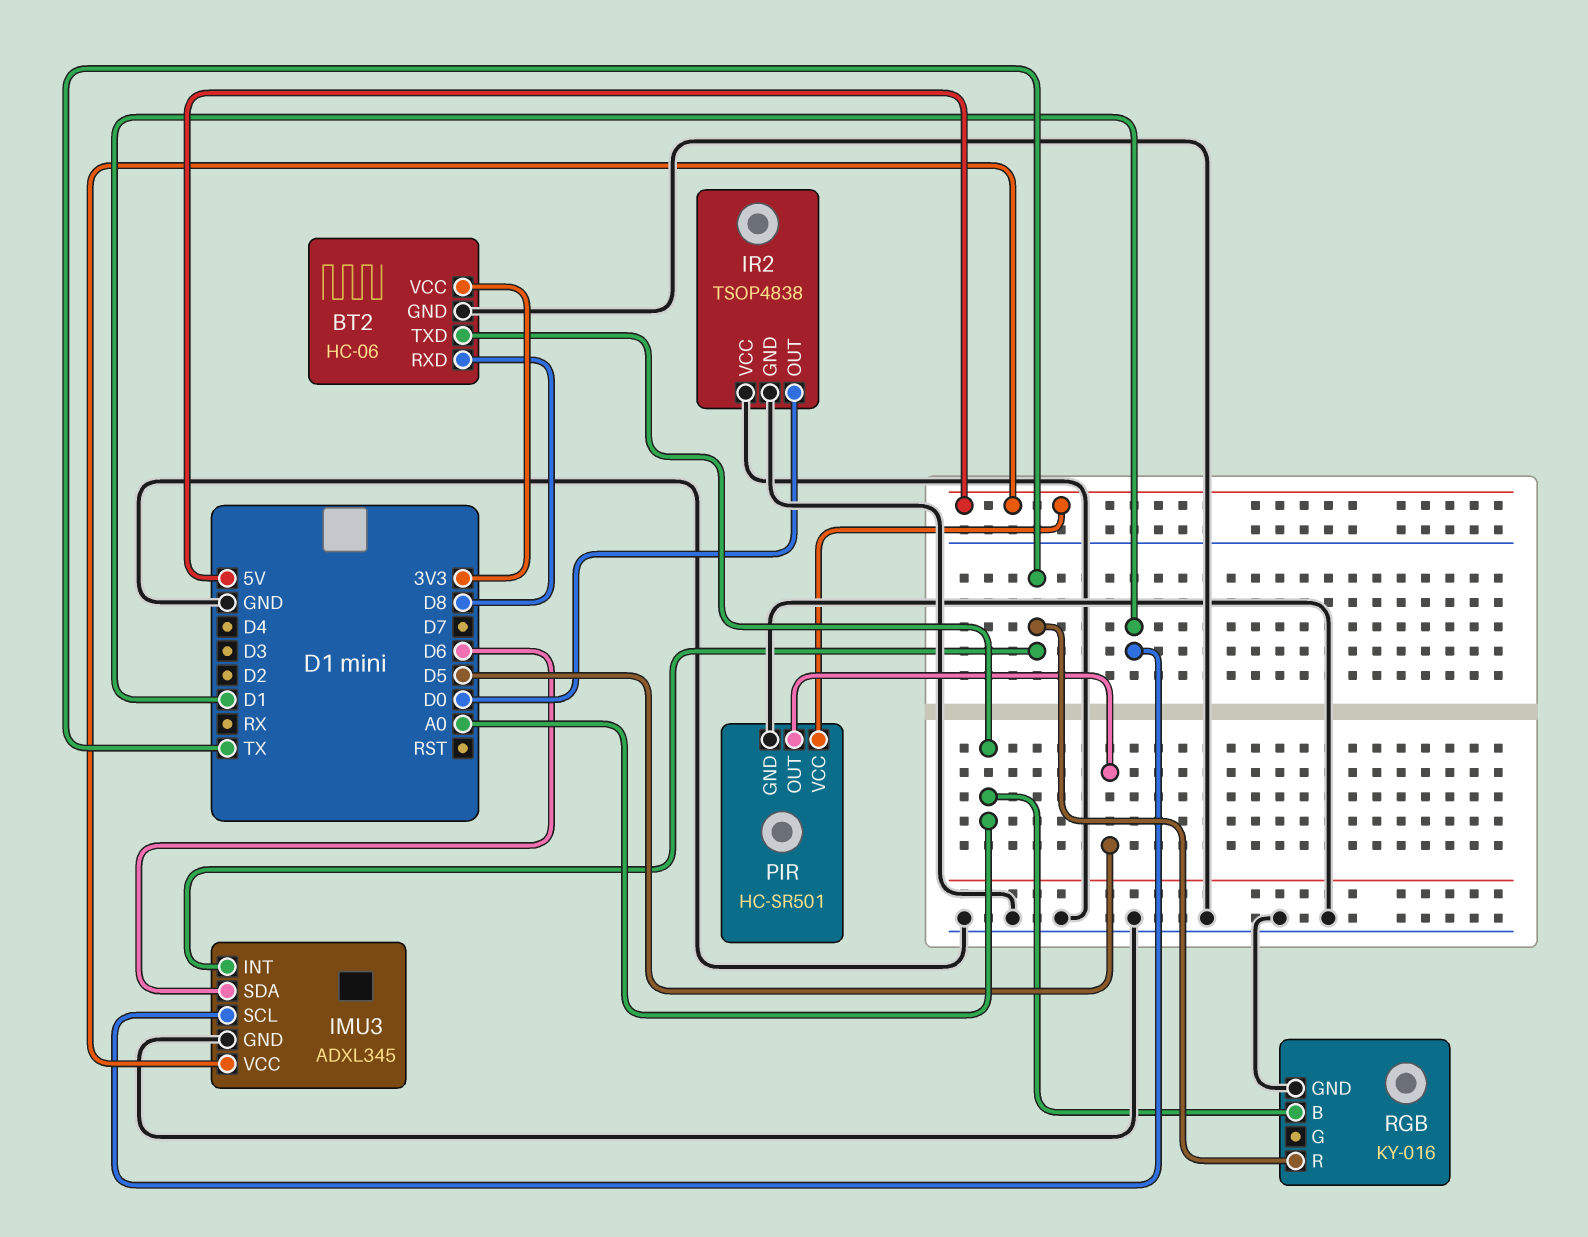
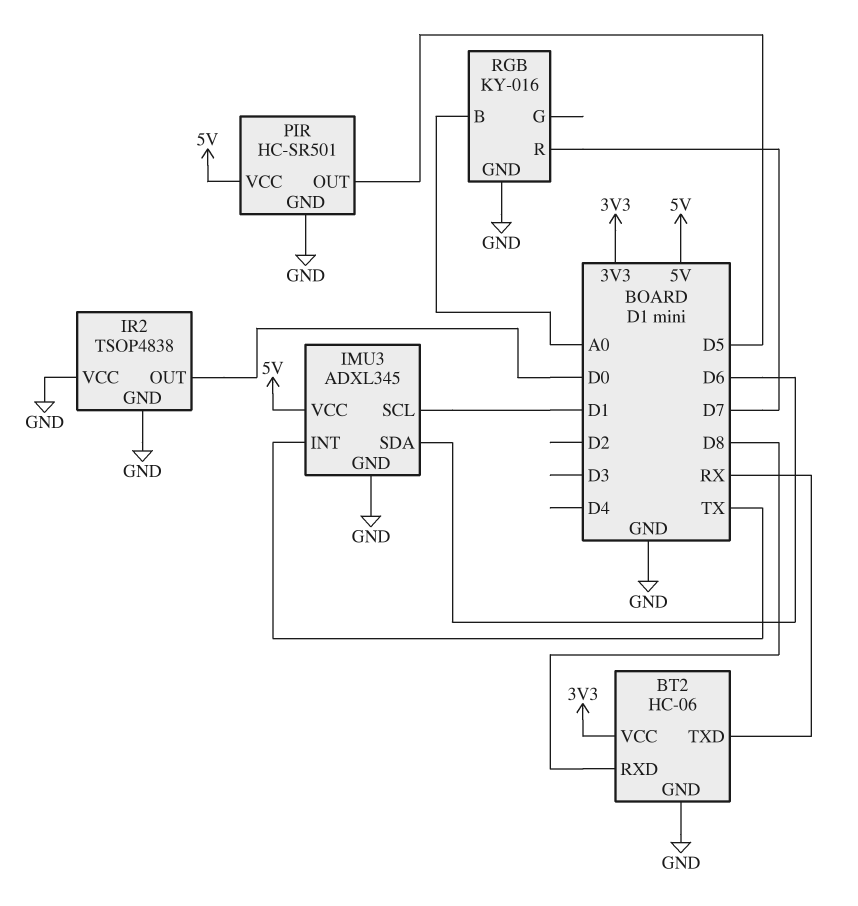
BT2 pin TXD: A0 -> RX
RGB pin R: TX -> D7

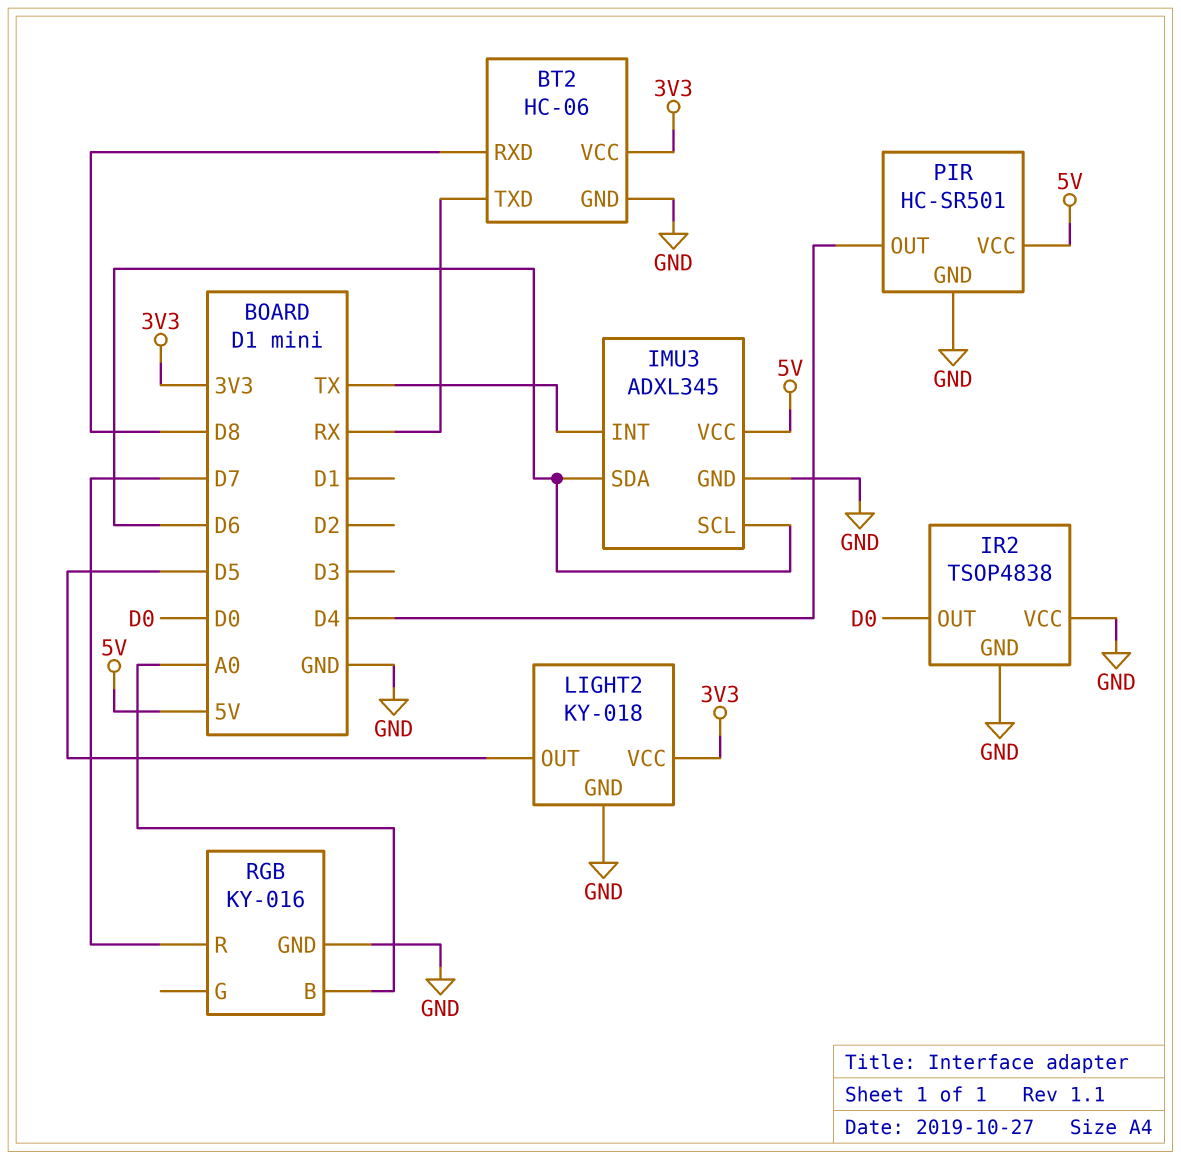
IMU3 pin SCL: D1 -> D6
LIGHT2: none -> KY-018
LIGHT2 pin GND: none -> GND
LIGHT2 pin OUT: none -> D5
LIGHT2 pin VCC: none -> 3V3
PIR pin OUT: D5 -> D4

